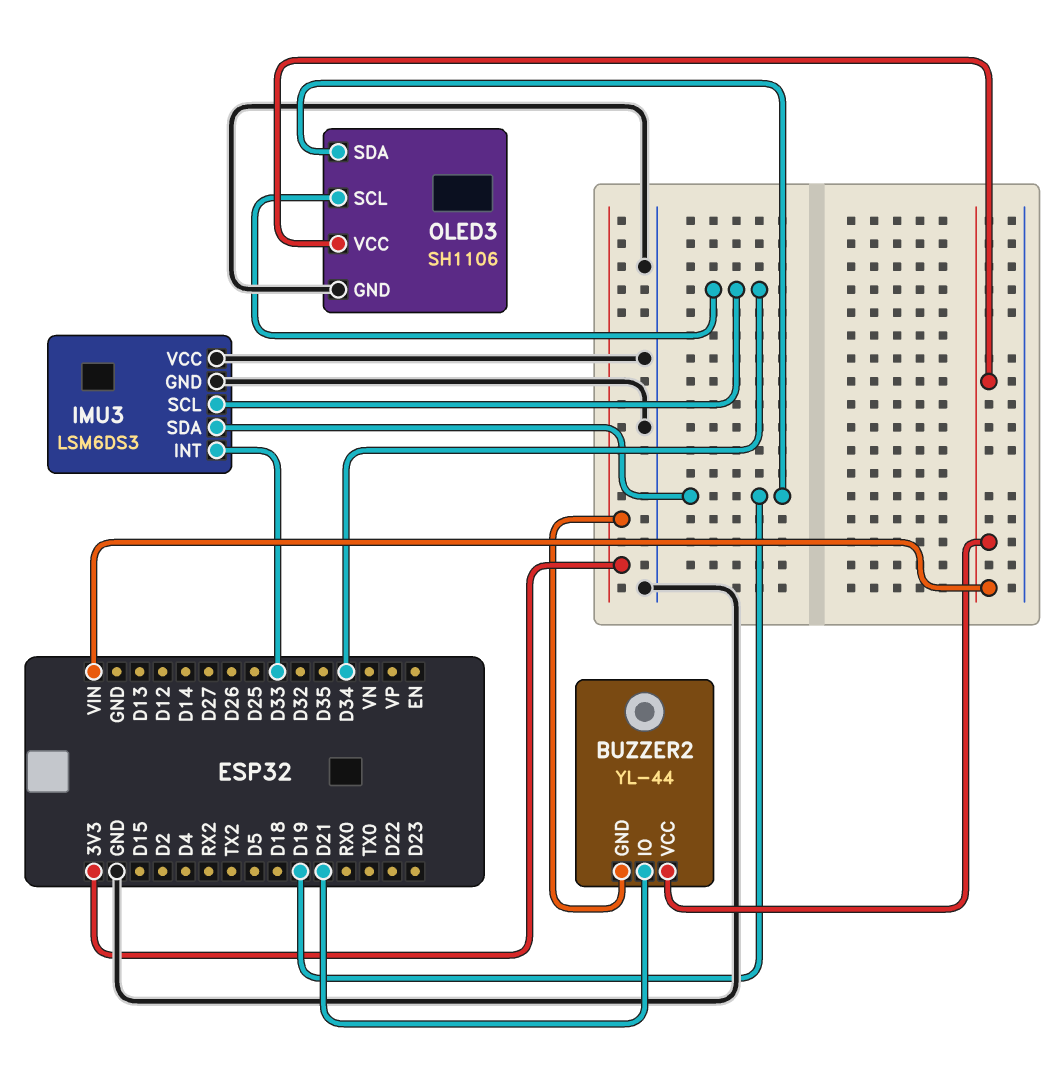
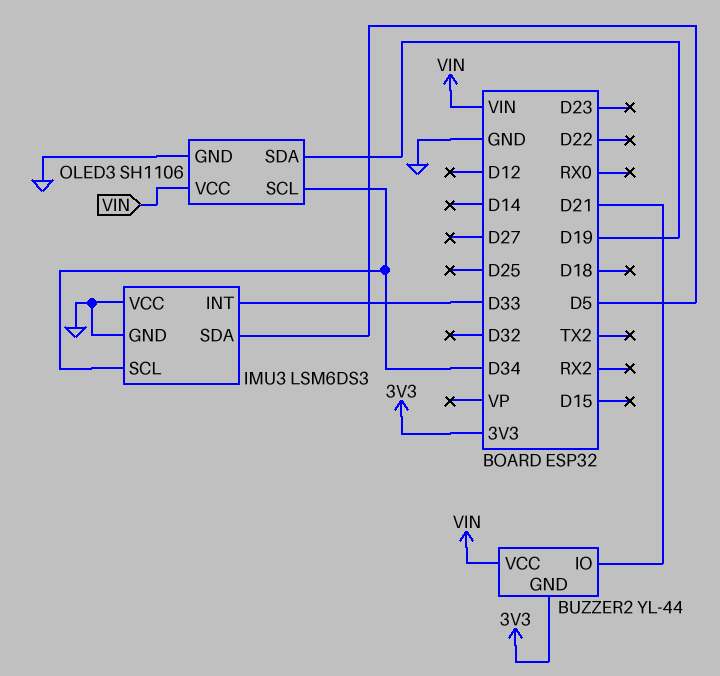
IMU3 pin SDA: D19 -> D5

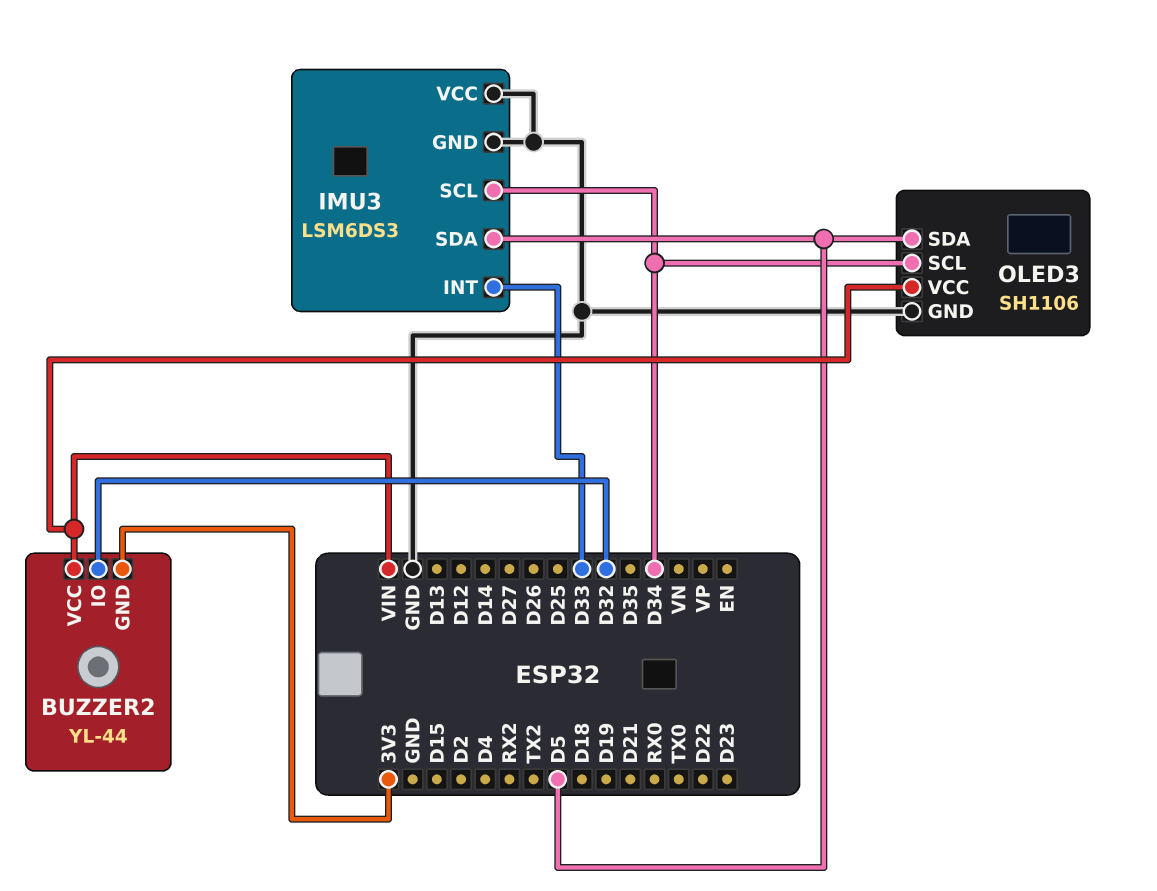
BUZZER2 pin IO: D21 -> D32
OLED3 pin SDA: D19 -> D5

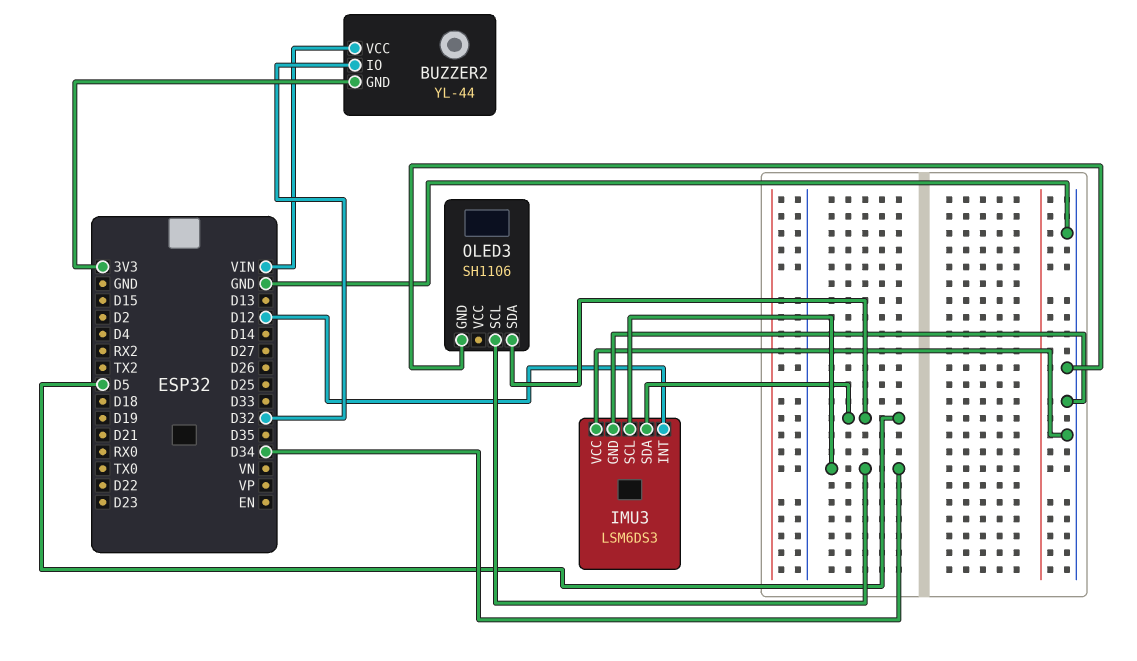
IMU3 pin INT: D33 -> D12
OLED3 pin VCC: VIN -> none

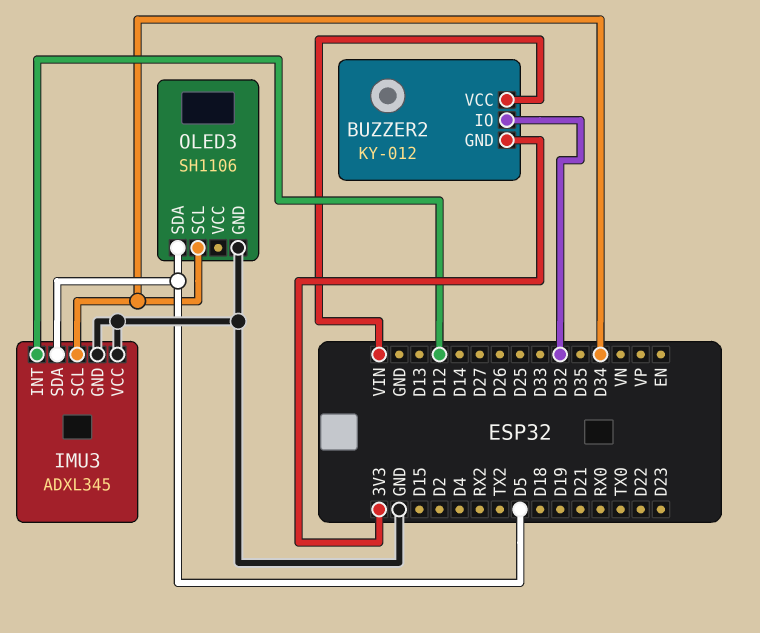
BUZZER2: YL-44 -> KY-012
IMU3: LSM6DS3 -> ADXL345

